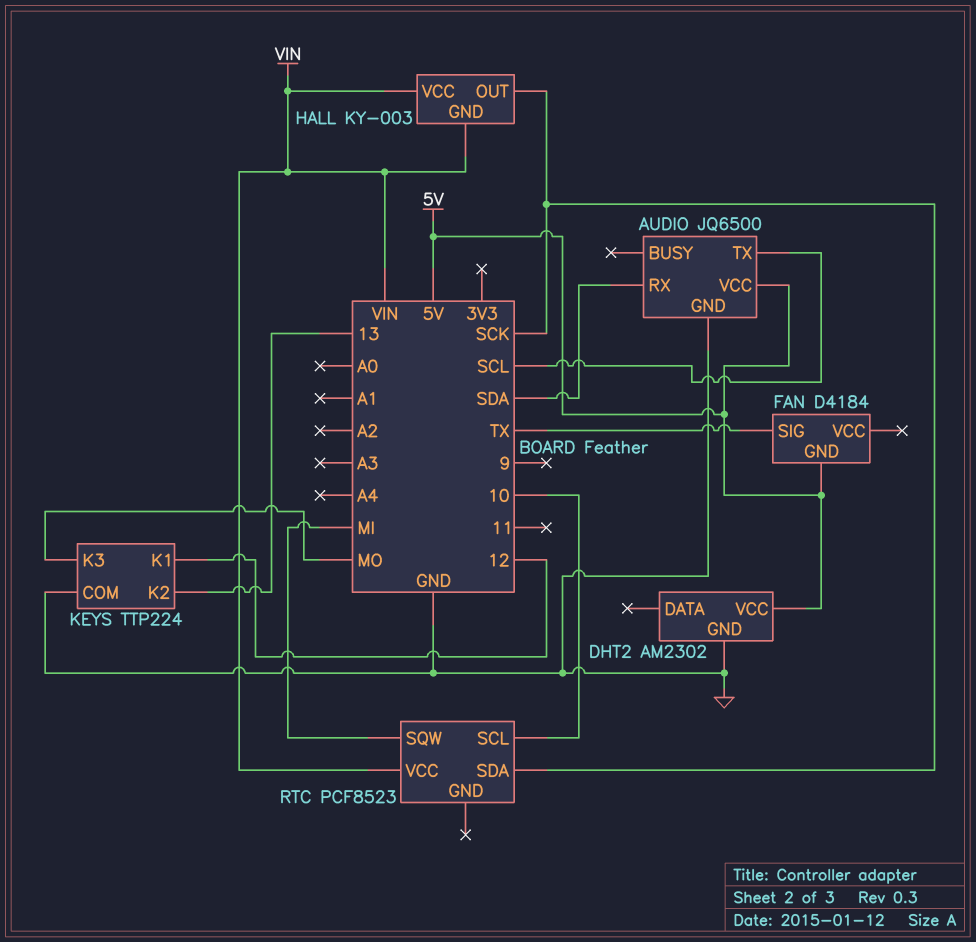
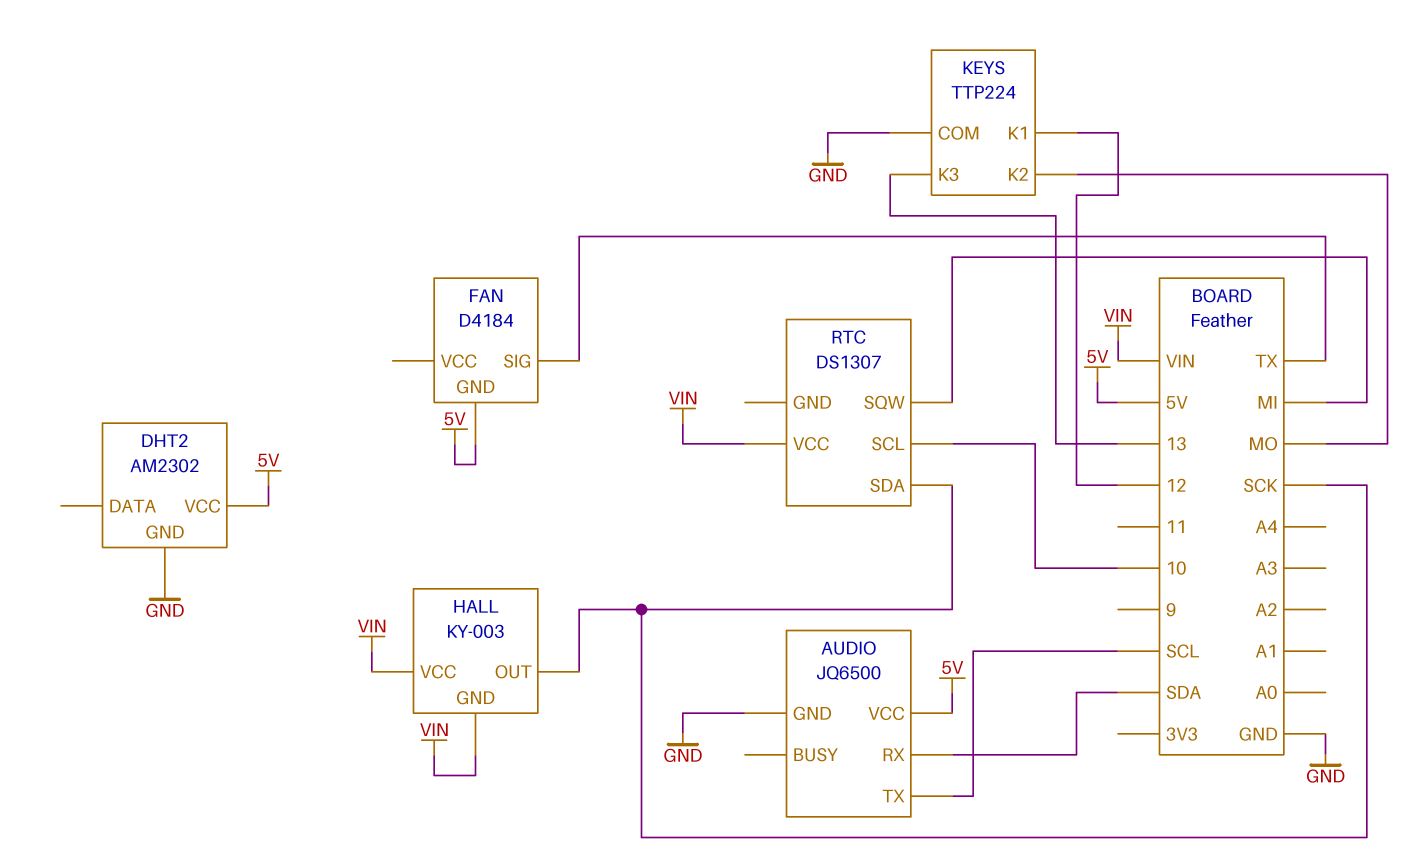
KEYS pin K2: 13 -> MO
KEYS pin K3: MO -> 13
RTC: PCF8523 -> DS1307

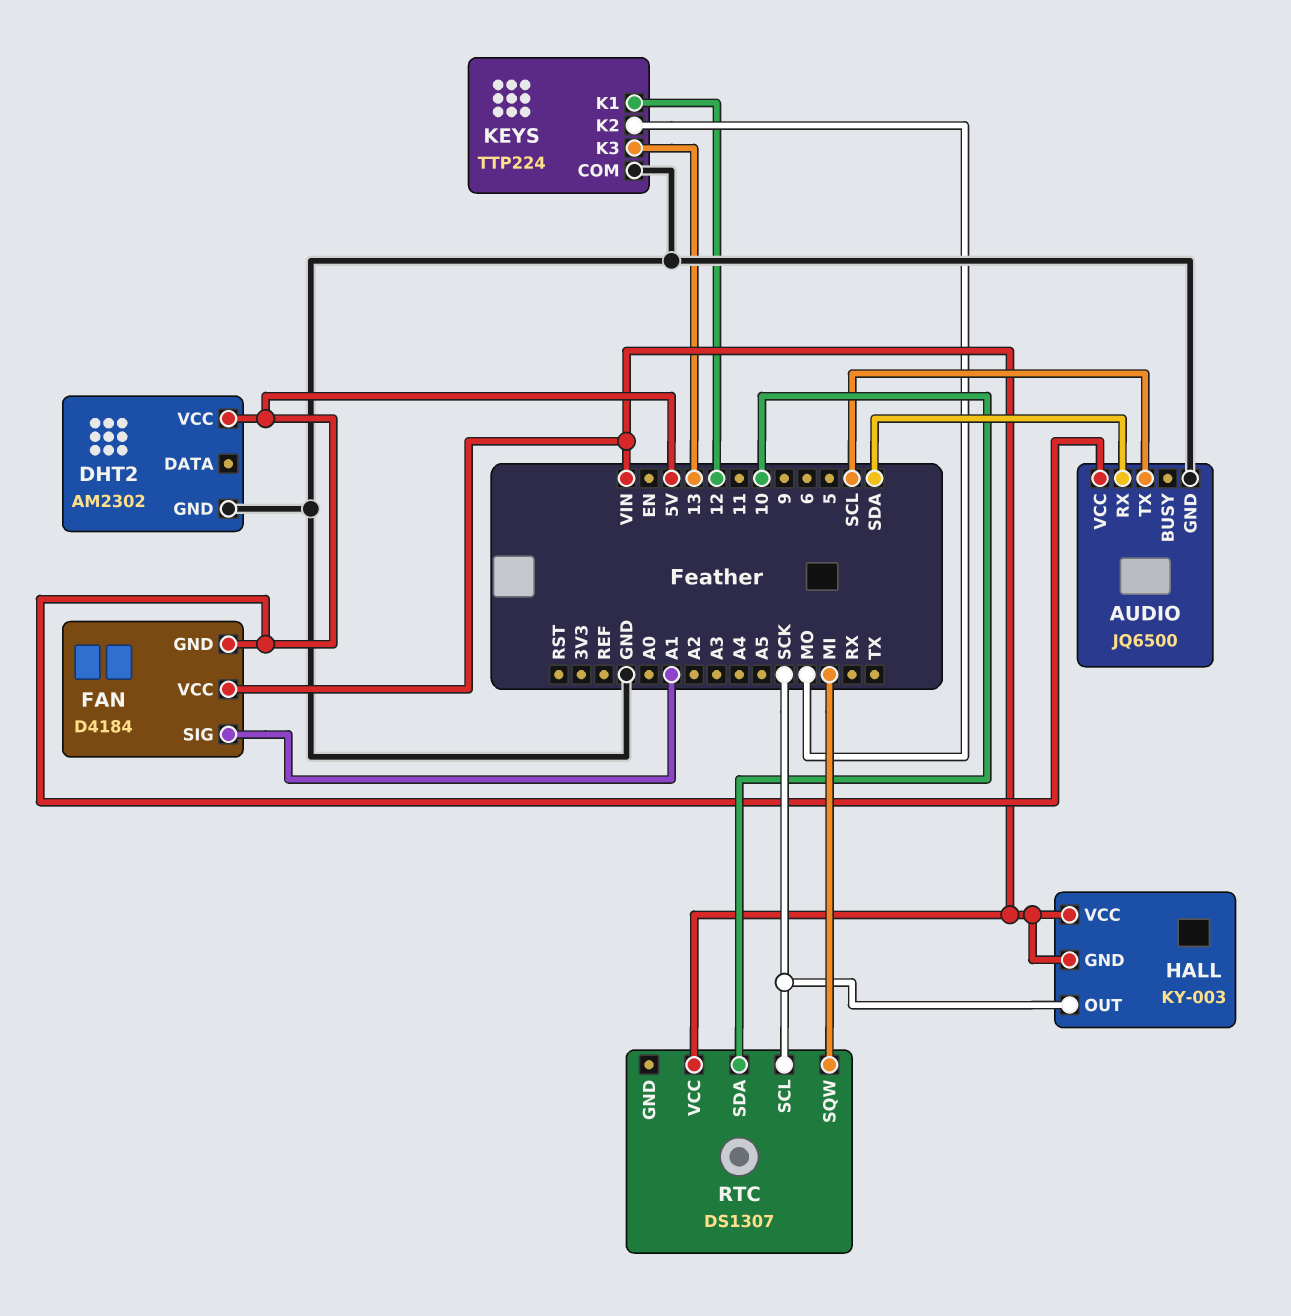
FAN pin SIG: TX -> A1
FAN pin VCC: none -> VIN
RTC pin SCL: 10 -> SCK
RTC pin SDA: SCK -> 10

